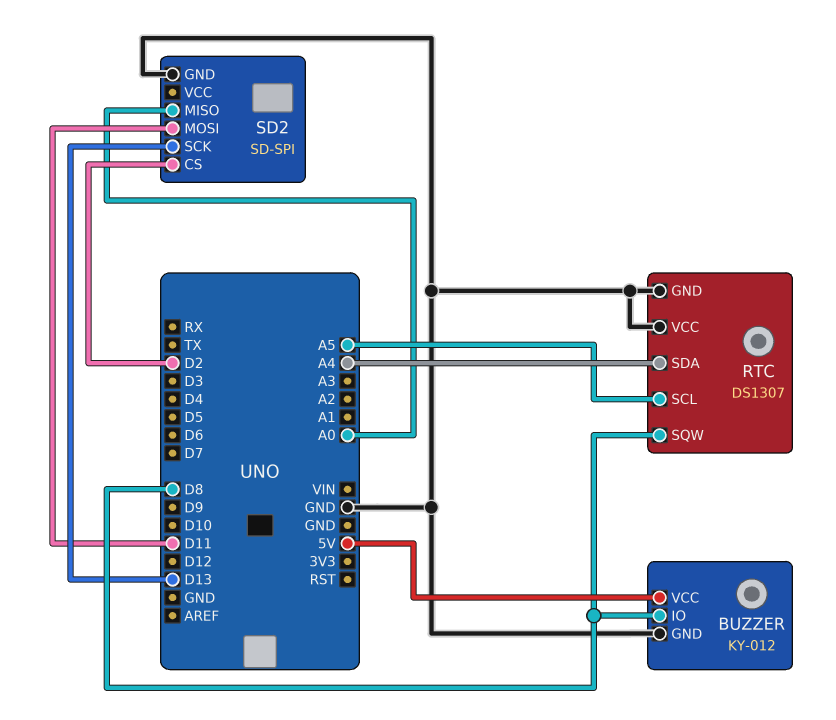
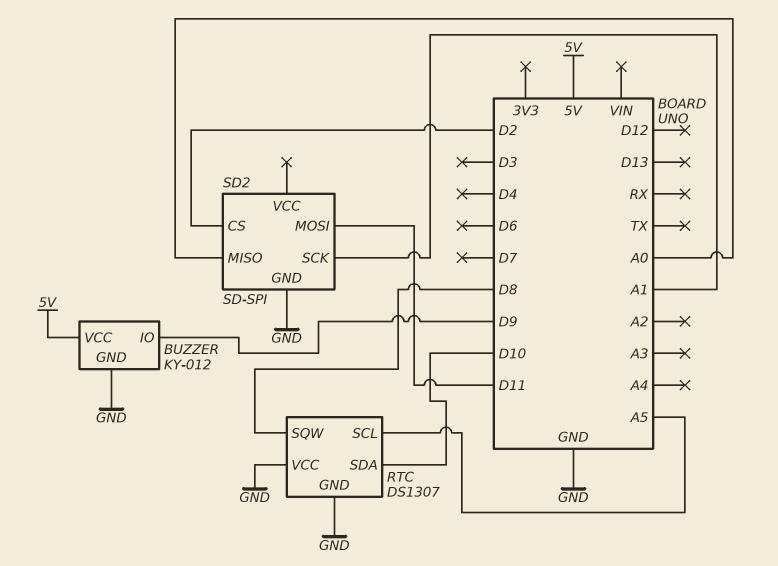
BUZZER pin IO: D8 -> D9
RTC pin SDA: A4 -> D10
SD2 pin SCK: D13 -> A1

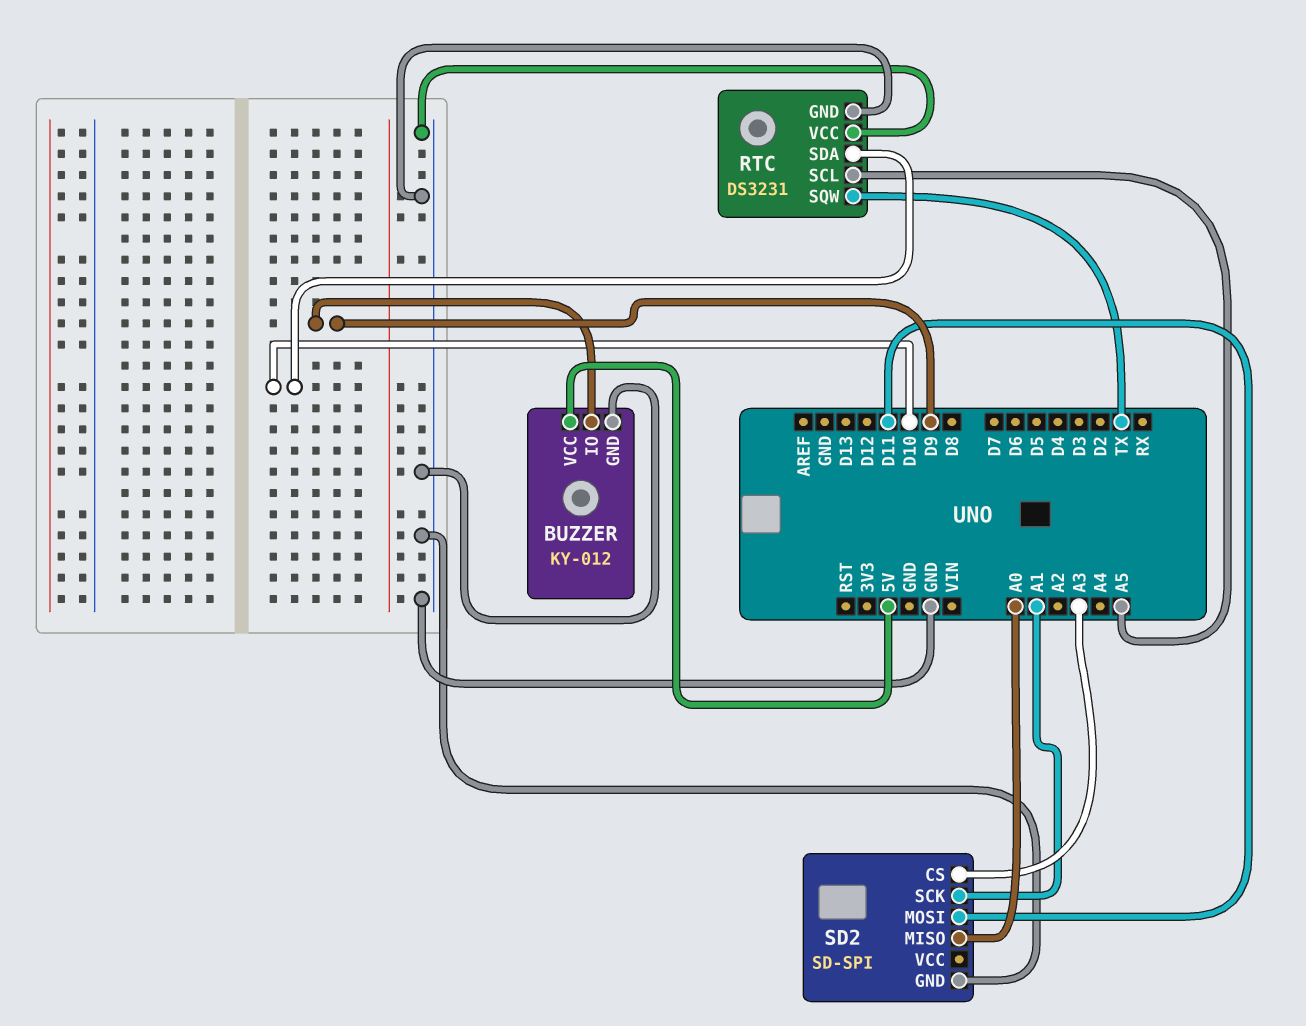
RTC: DS1307 -> DS3231
RTC pin SQW: D8 -> TX
SD2 pin CS: D2 -> A3

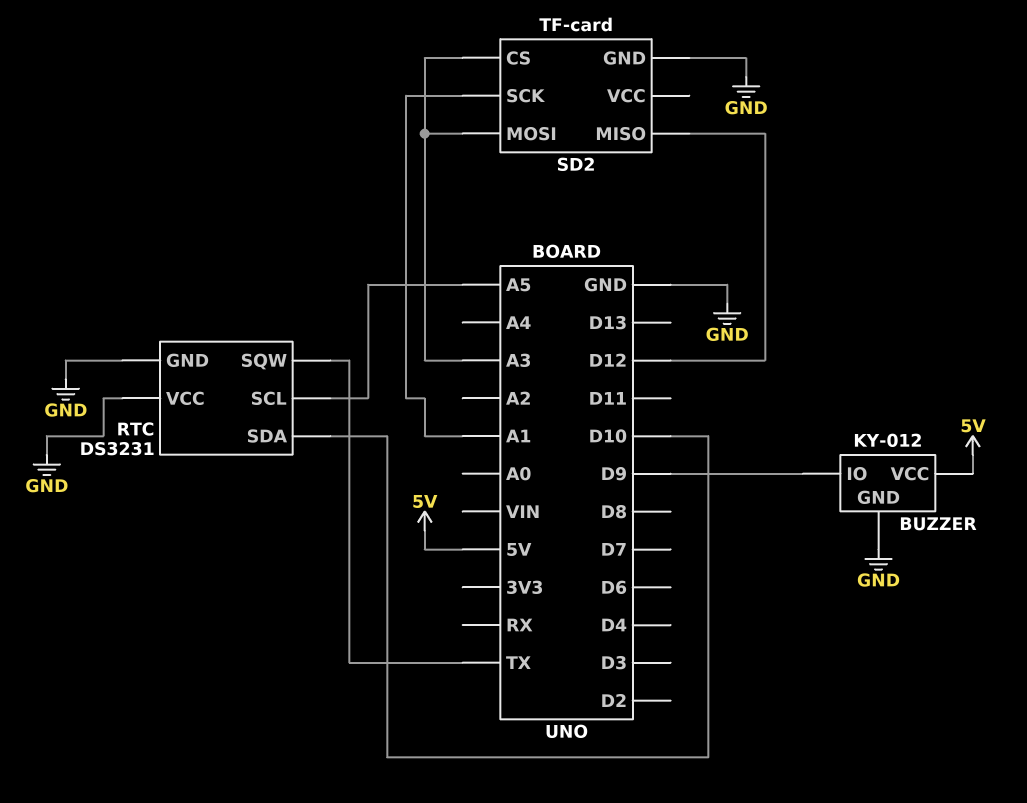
SD2: SD-SPI -> TF-card
SD2 pin MISO: A0 -> D12
SD2 pin MOSI: D11 -> A3

